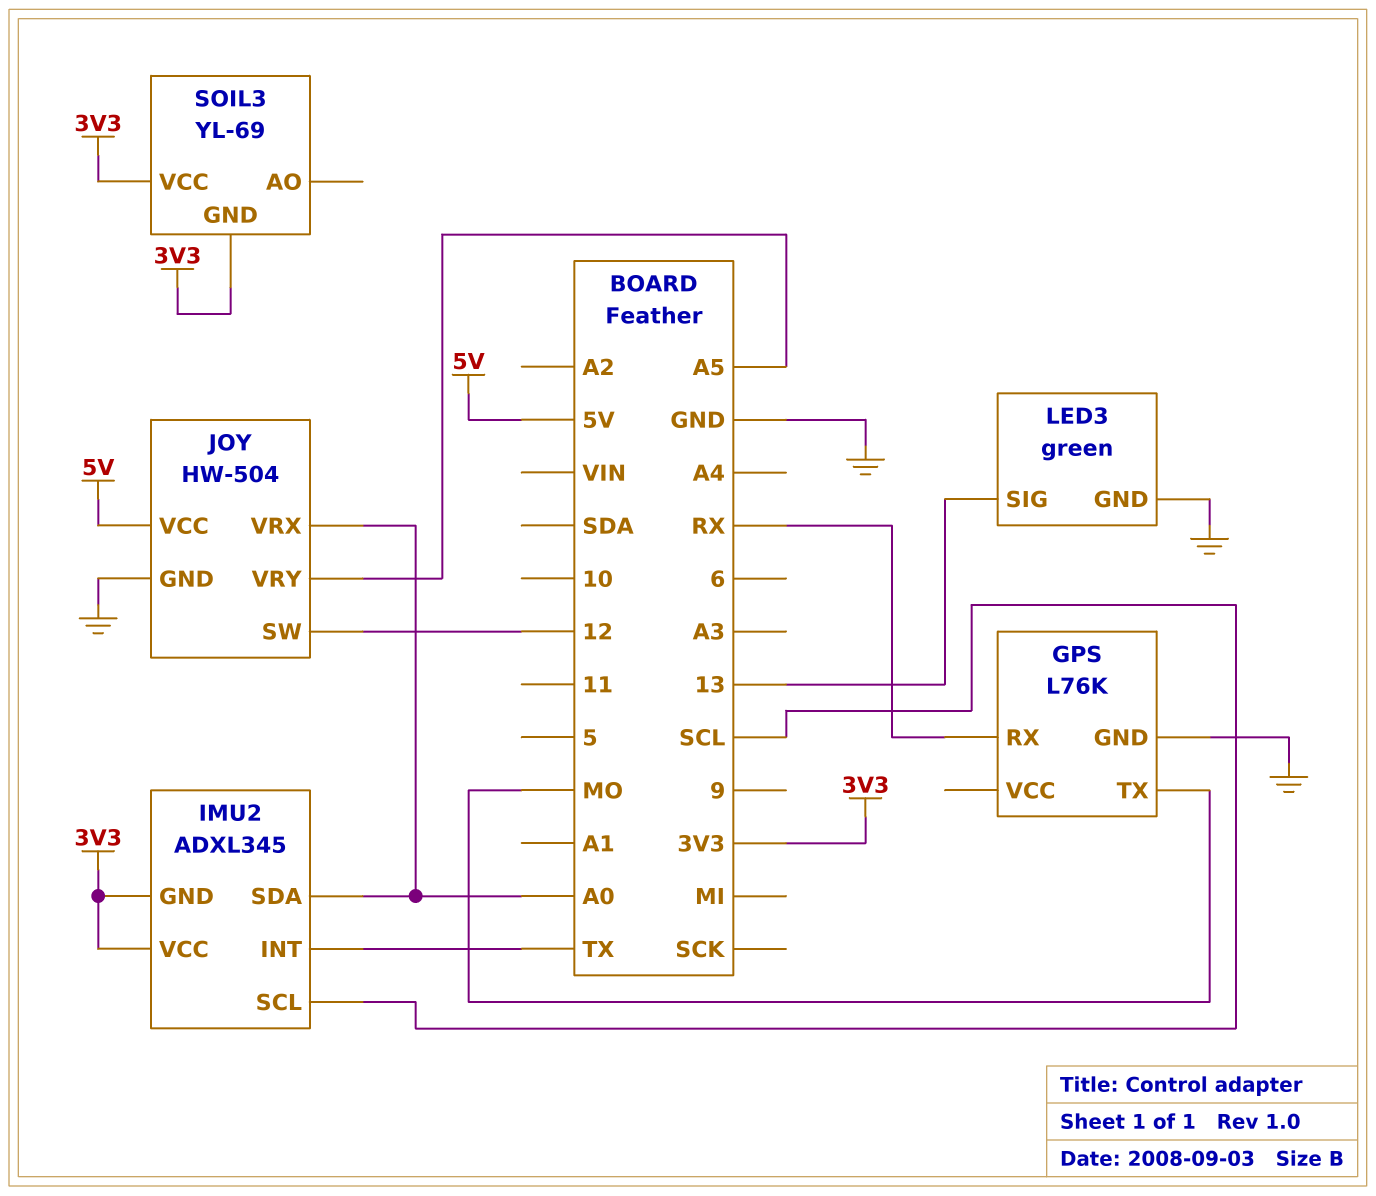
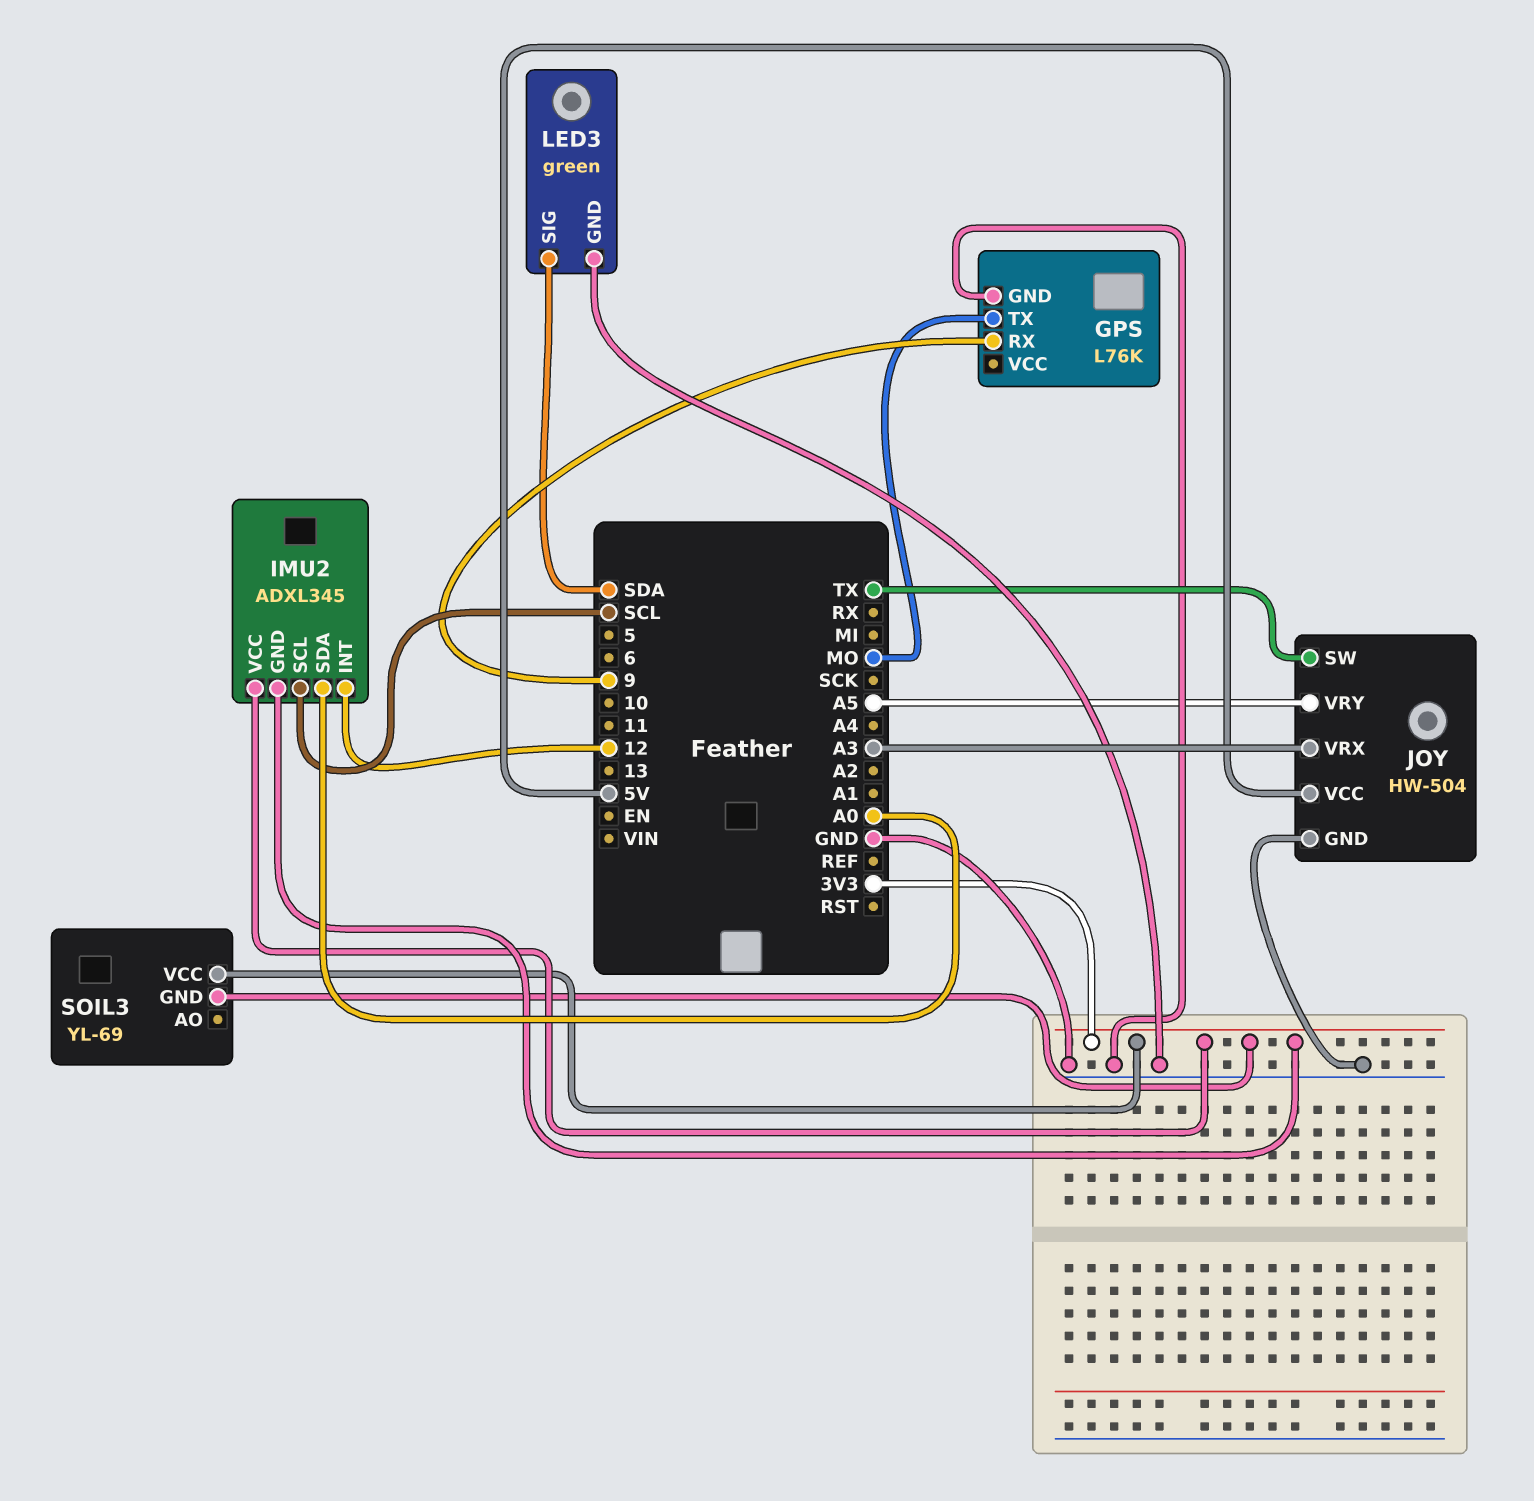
GPS pin RX: RX -> 9
IMU2 pin INT: TX -> 12
JOY pin SW: 12 -> TX
JOY pin VRX: A0 -> A3
LED3 pin SIG: 13 -> SDA

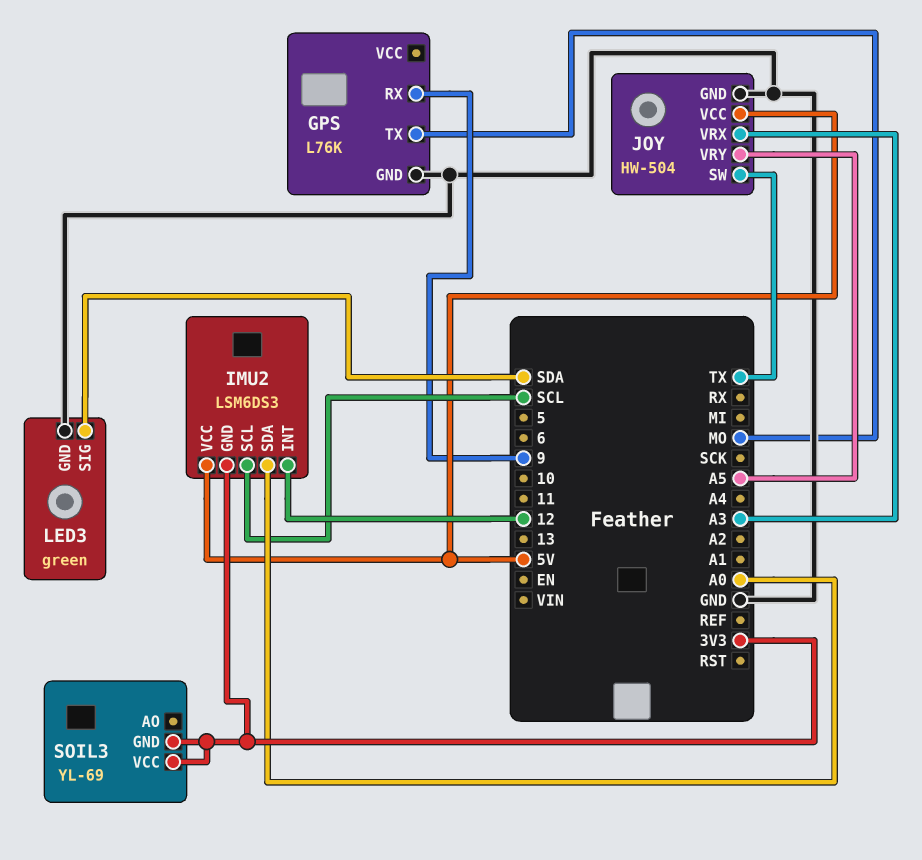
IMU2: ADXL345 -> LSM6DS3
IMU2 pin VCC: 3V3 -> 5V

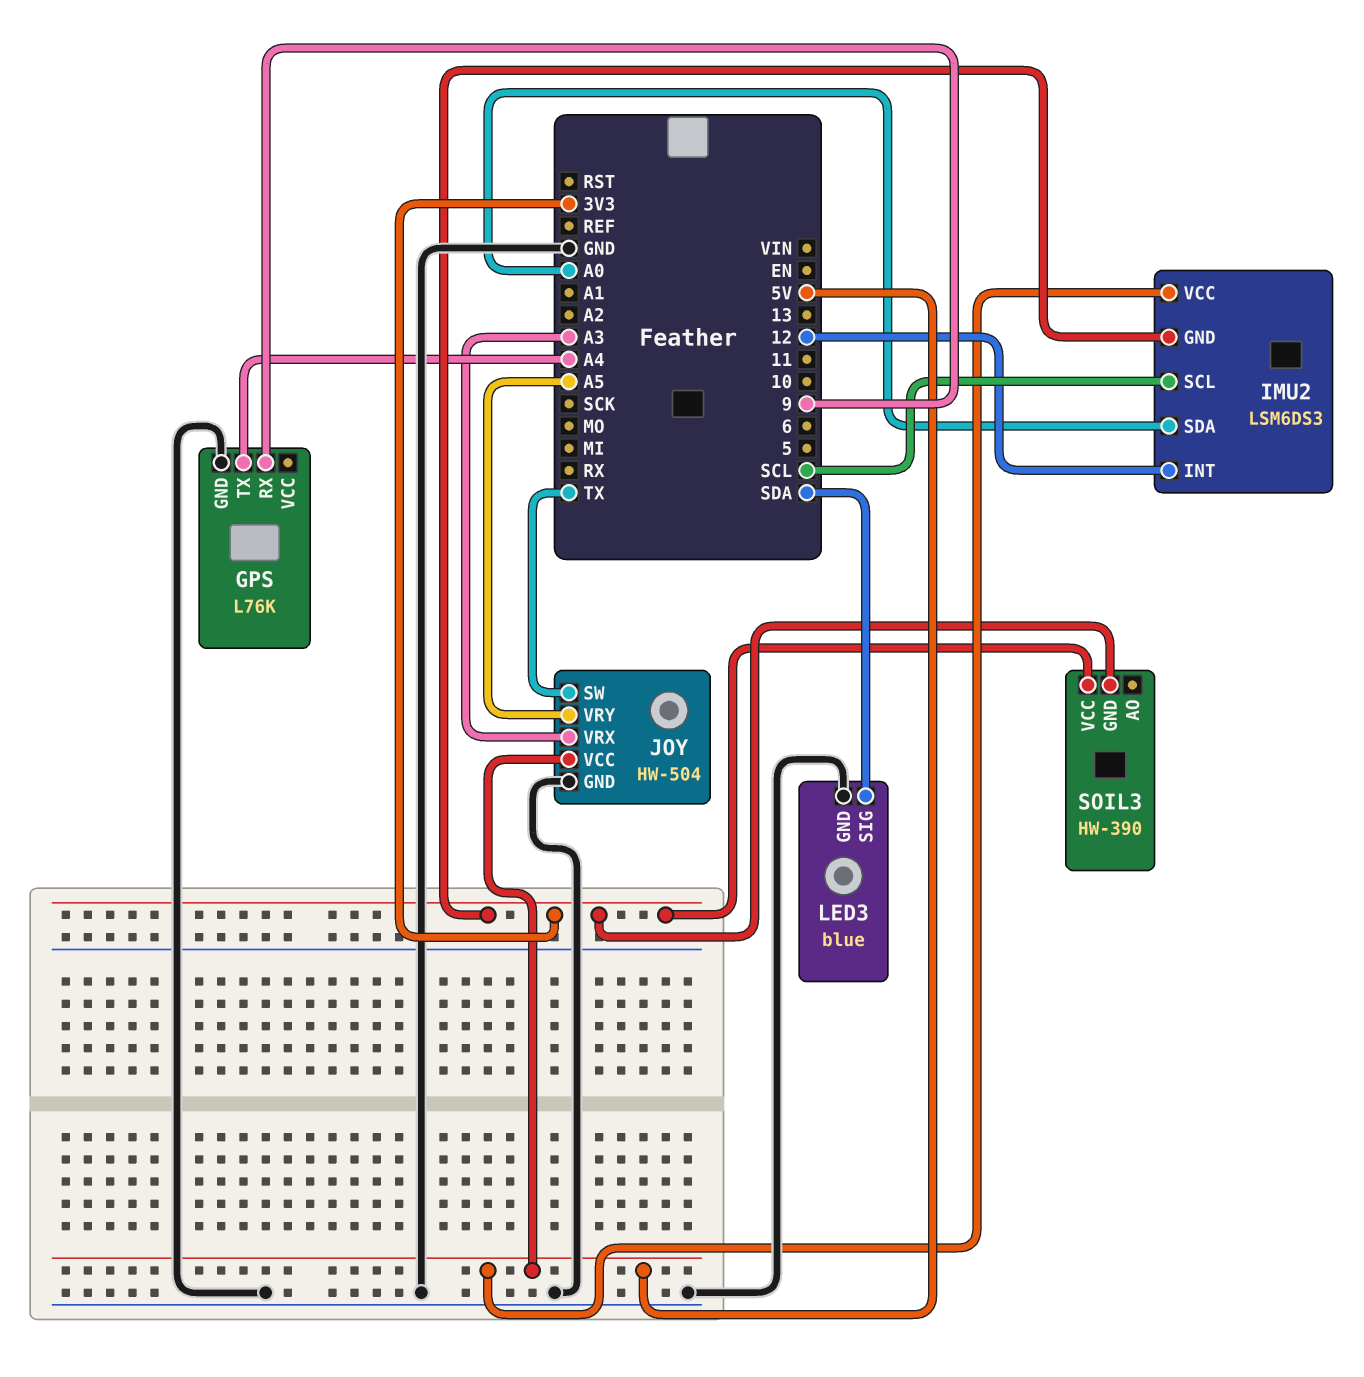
GPS pin TX: MO -> A4
LED3: green -> blue
SOIL3: YL-69 -> HW-390

